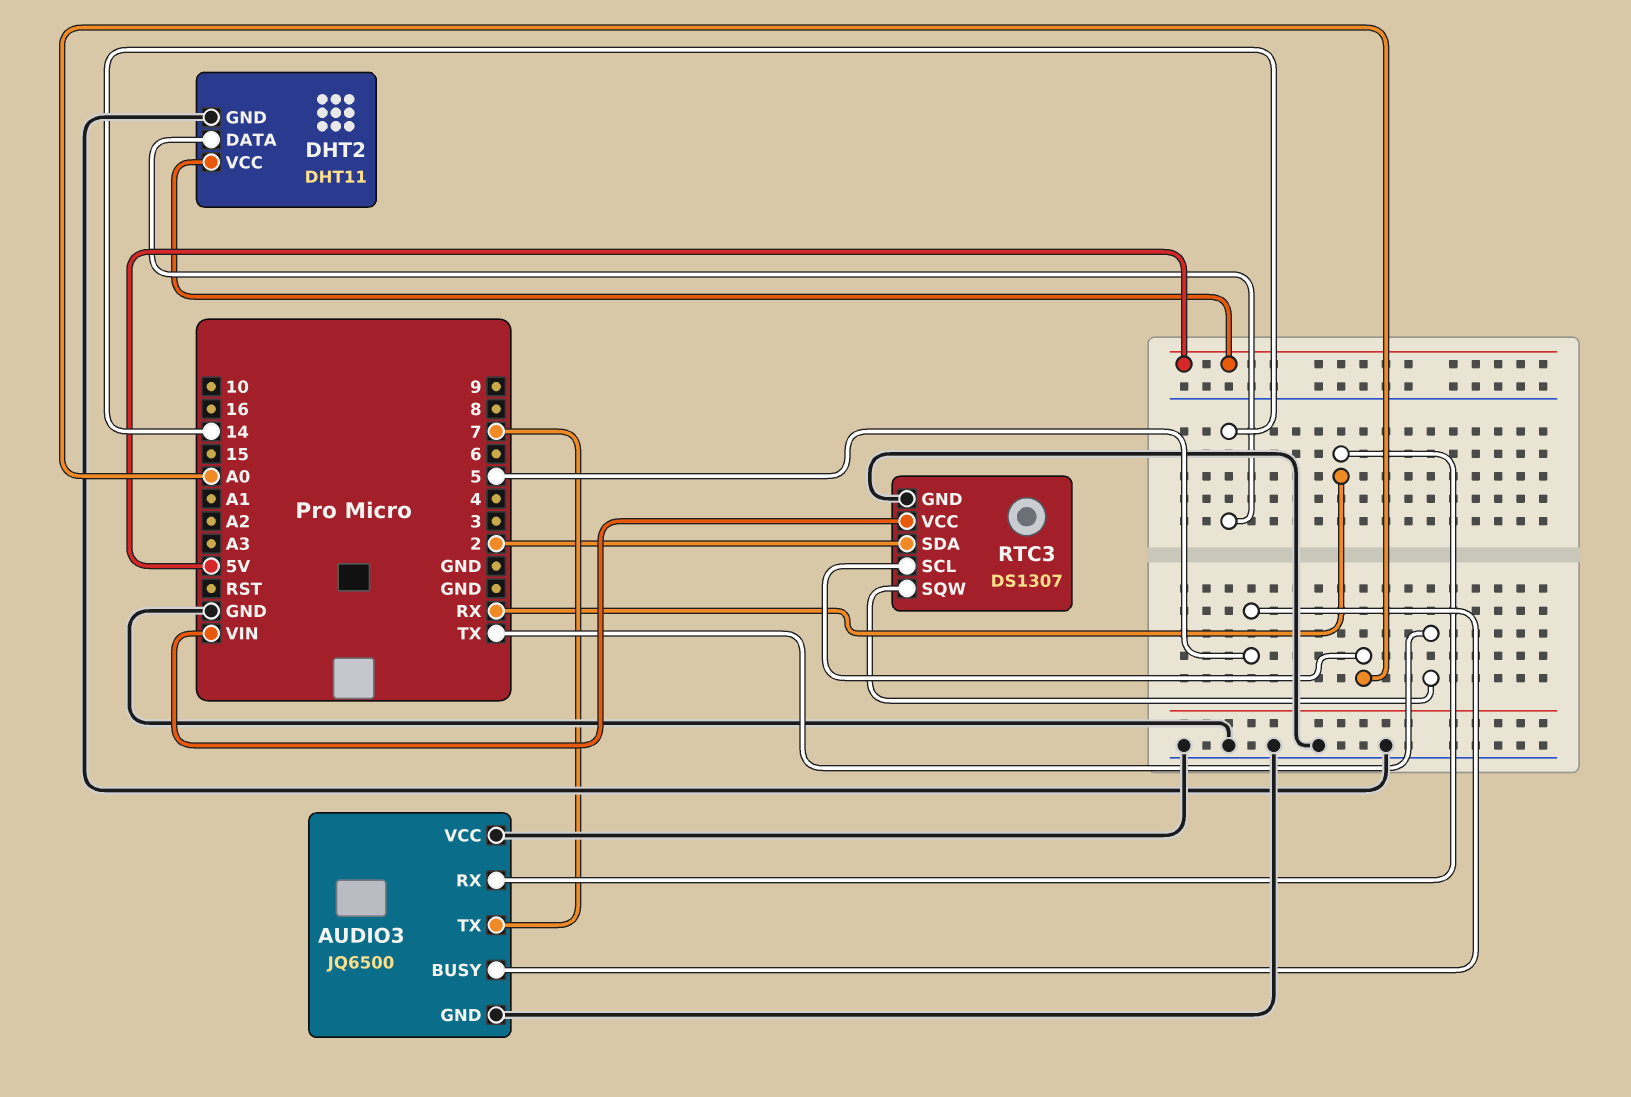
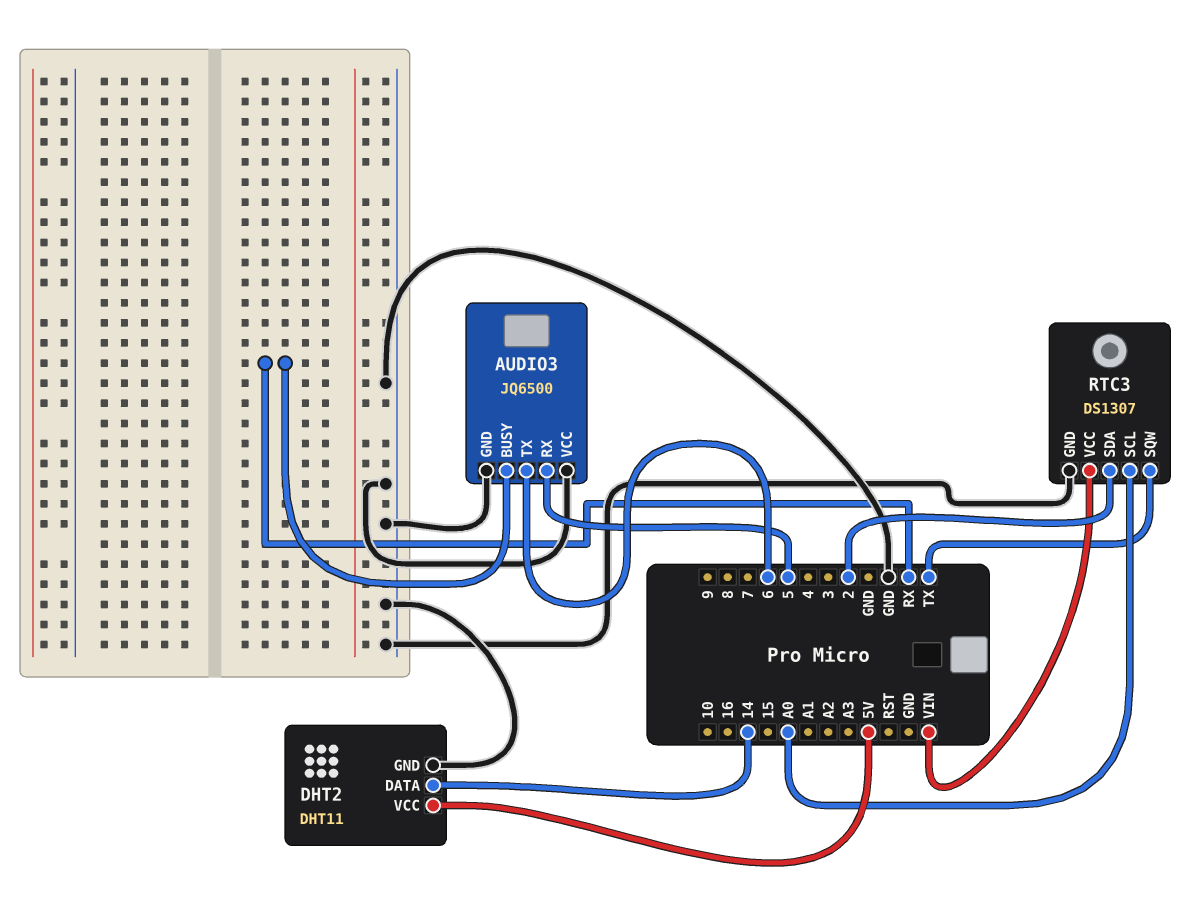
AUDIO3 pin BUSY: 5 -> RX
AUDIO3 pin RX: RX -> 5
AUDIO3 pin TX: 7 -> 6

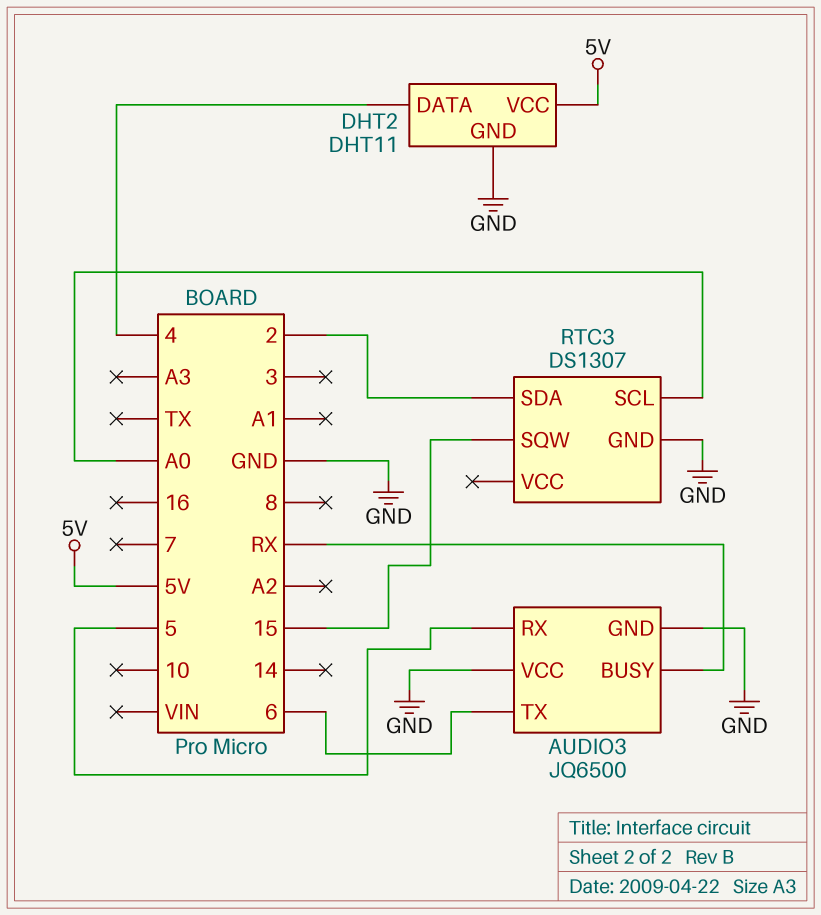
DHT2 pin DATA: 14 -> 4
RTC3 pin SQW: TX -> 15
RTC3 pin VCC: VIN -> none

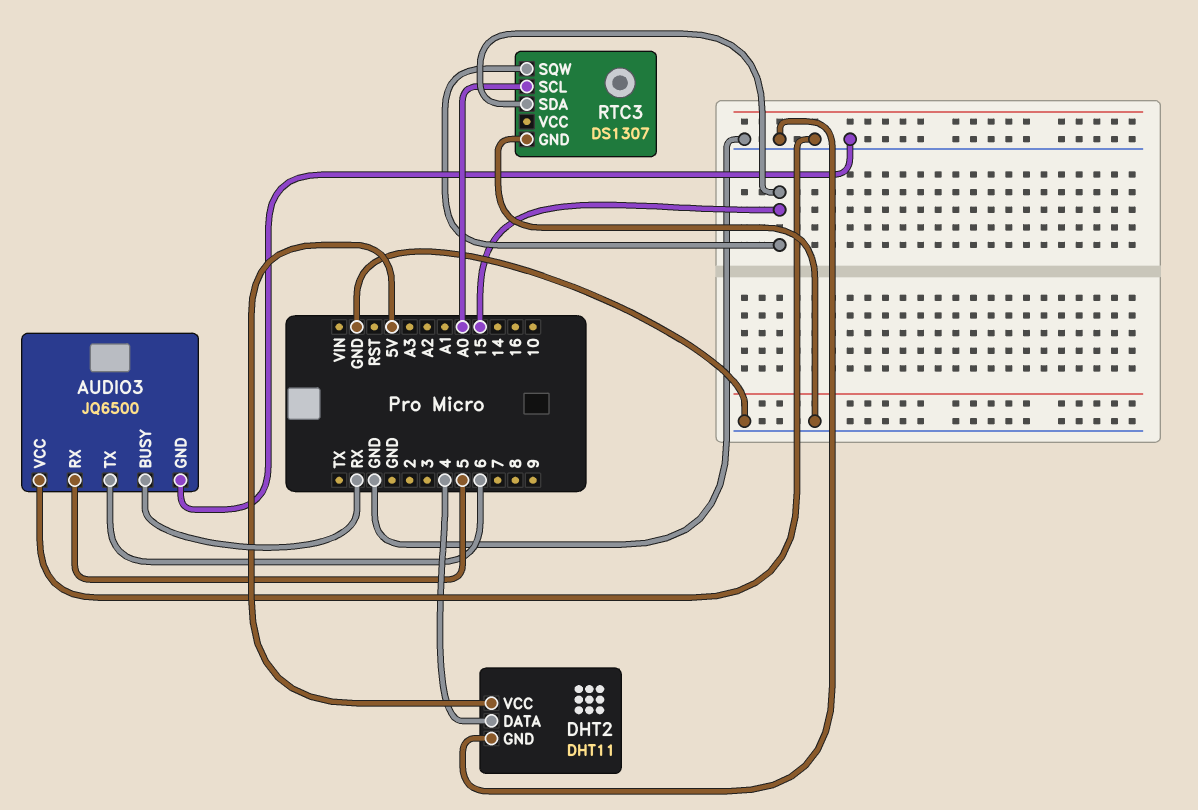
RTC3 pin SDA: 2 -> 15

